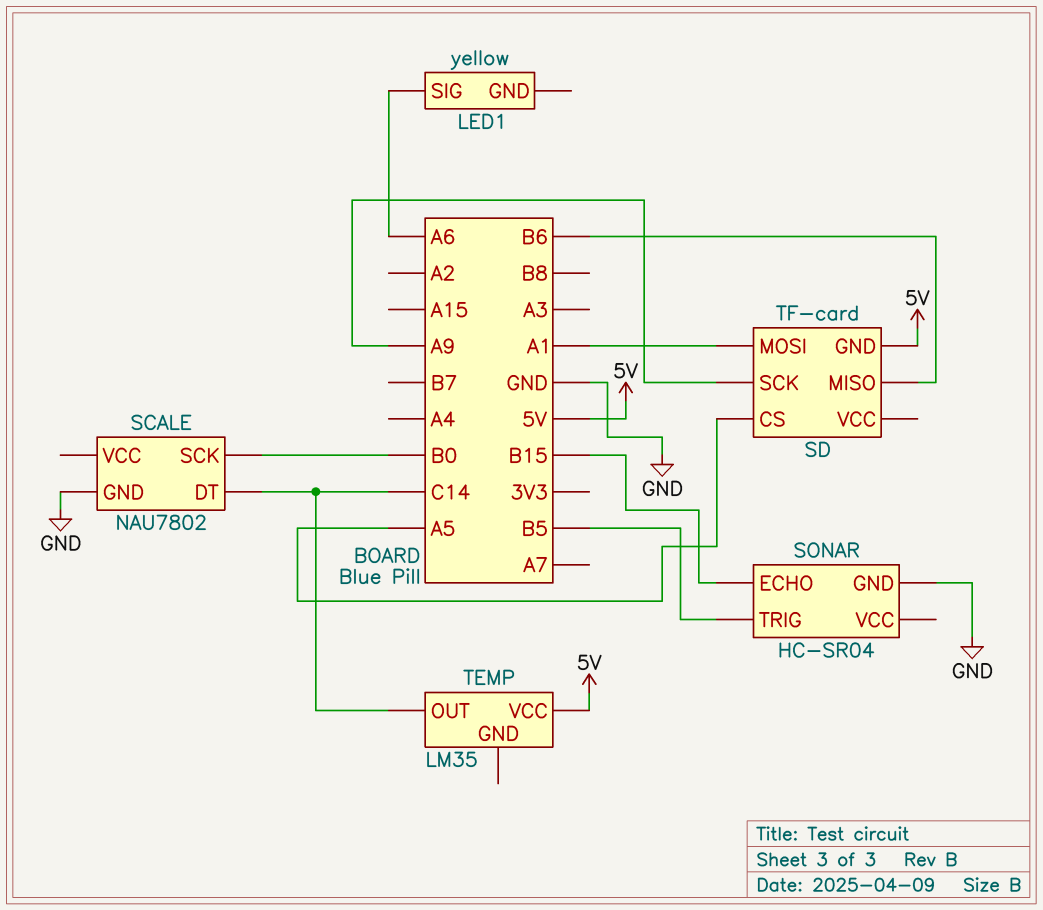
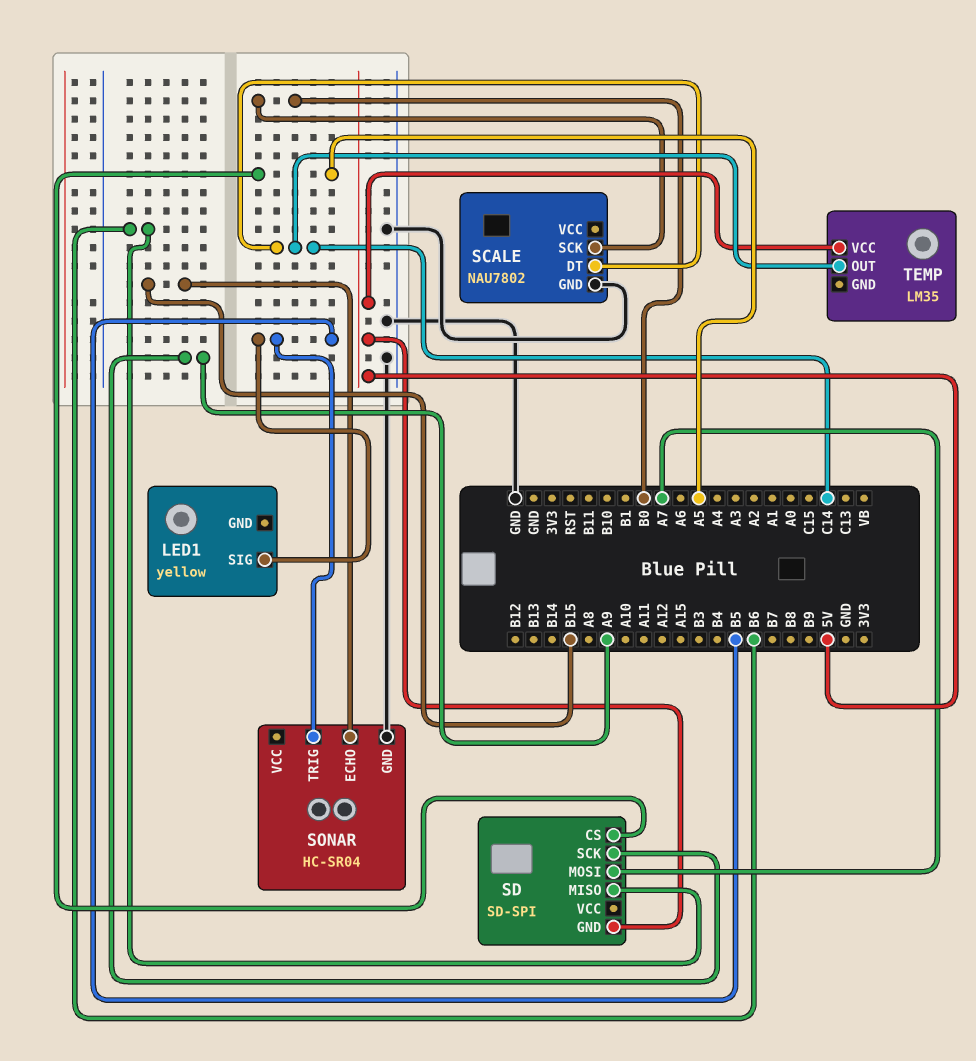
LED1 pin SIG: A6 -> B5
SD: TF-card -> SD-SPI
SD pin MOSI: A1 -> A7

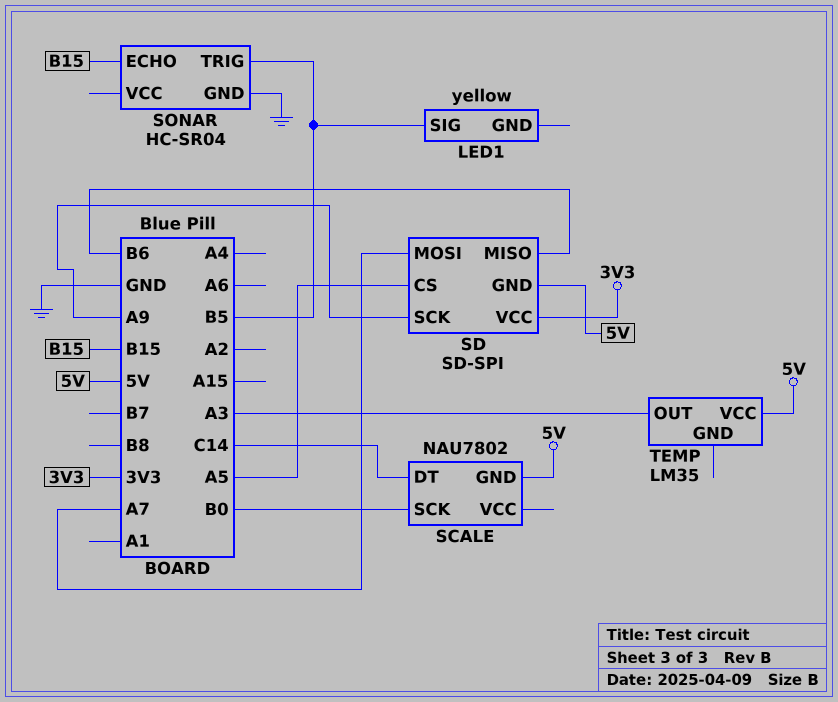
SCALE pin GND: GND -> 5V
SD pin VCC: none -> 3V3
TEMP pin OUT: C14 -> A3

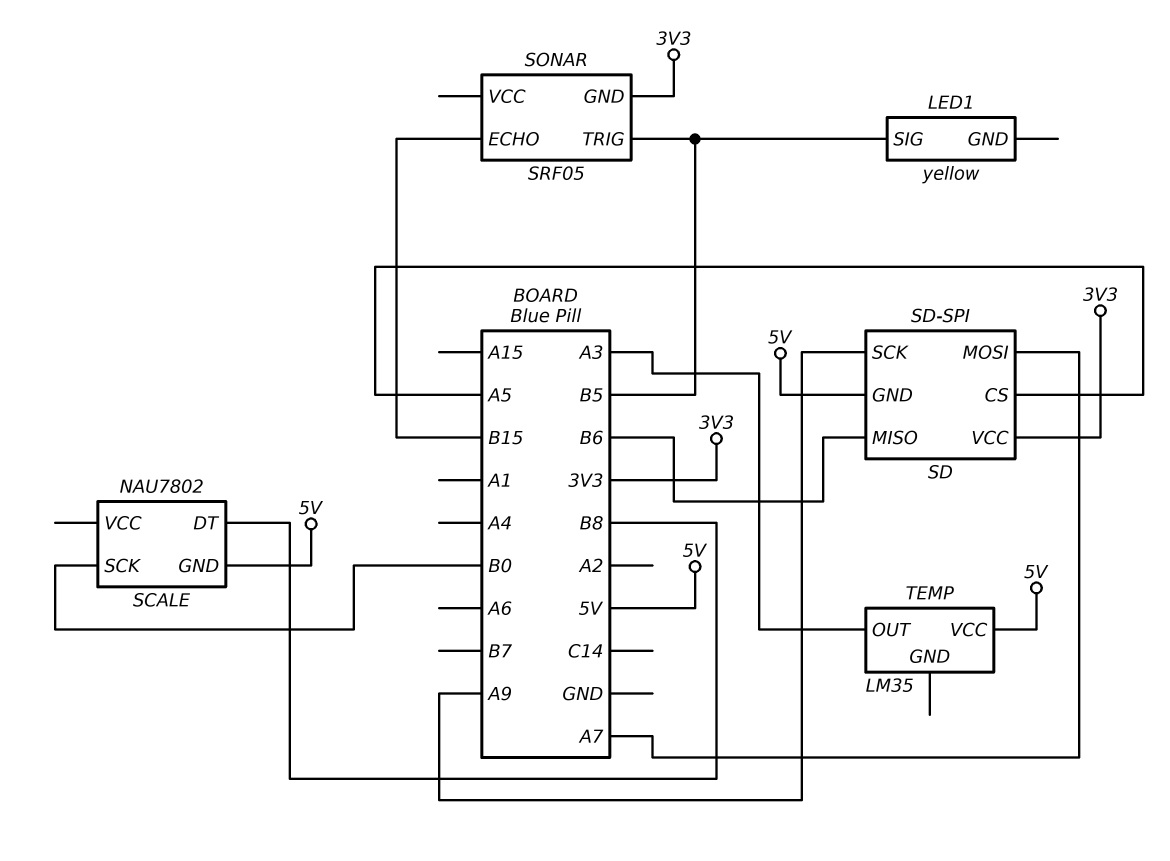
SCALE pin DT: C14 -> B8
SONAR: HC-SR04 -> SRF05
SONAR pin GND: GND -> 3V3

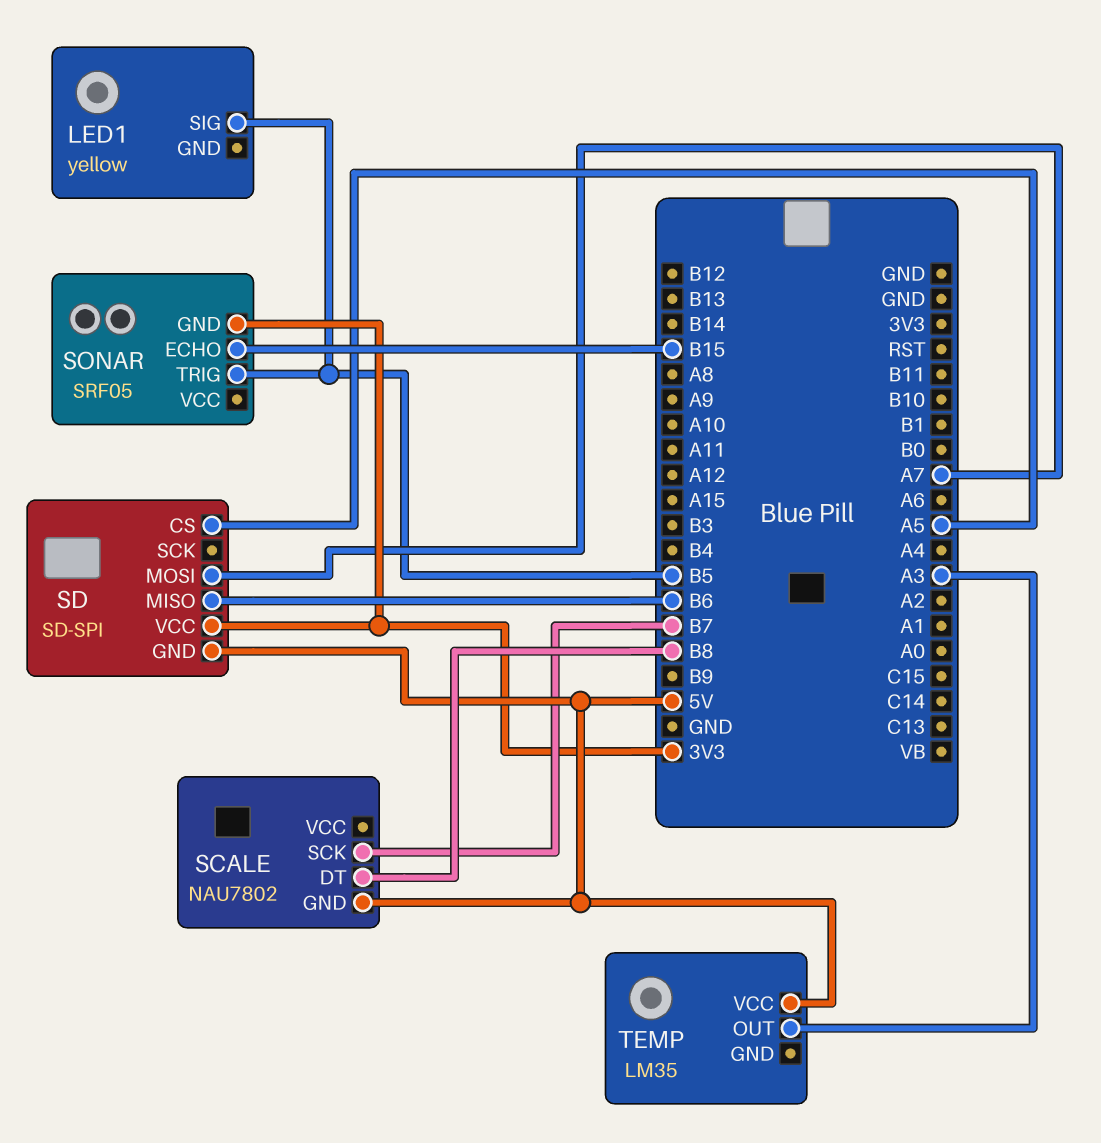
SCALE pin SCK: B0 -> B7
SD pin SCK: A9 -> none

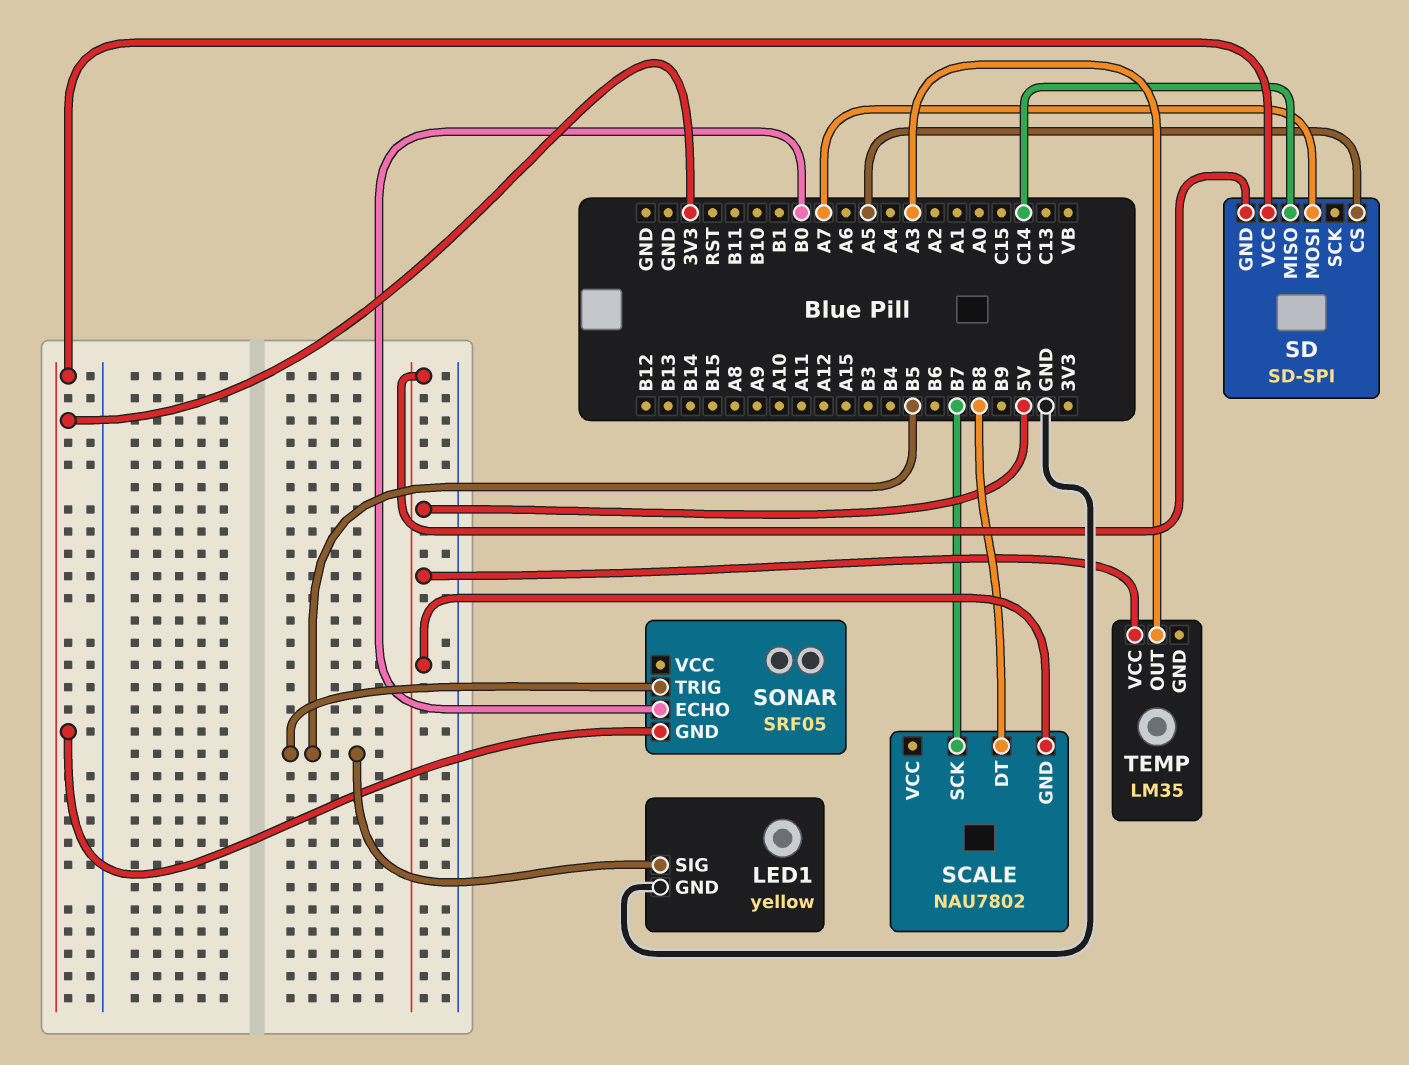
LED1 pin GND: none -> GND
SD pin MISO: B6 -> C14
SONAR pin ECHO: B15 -> B0

